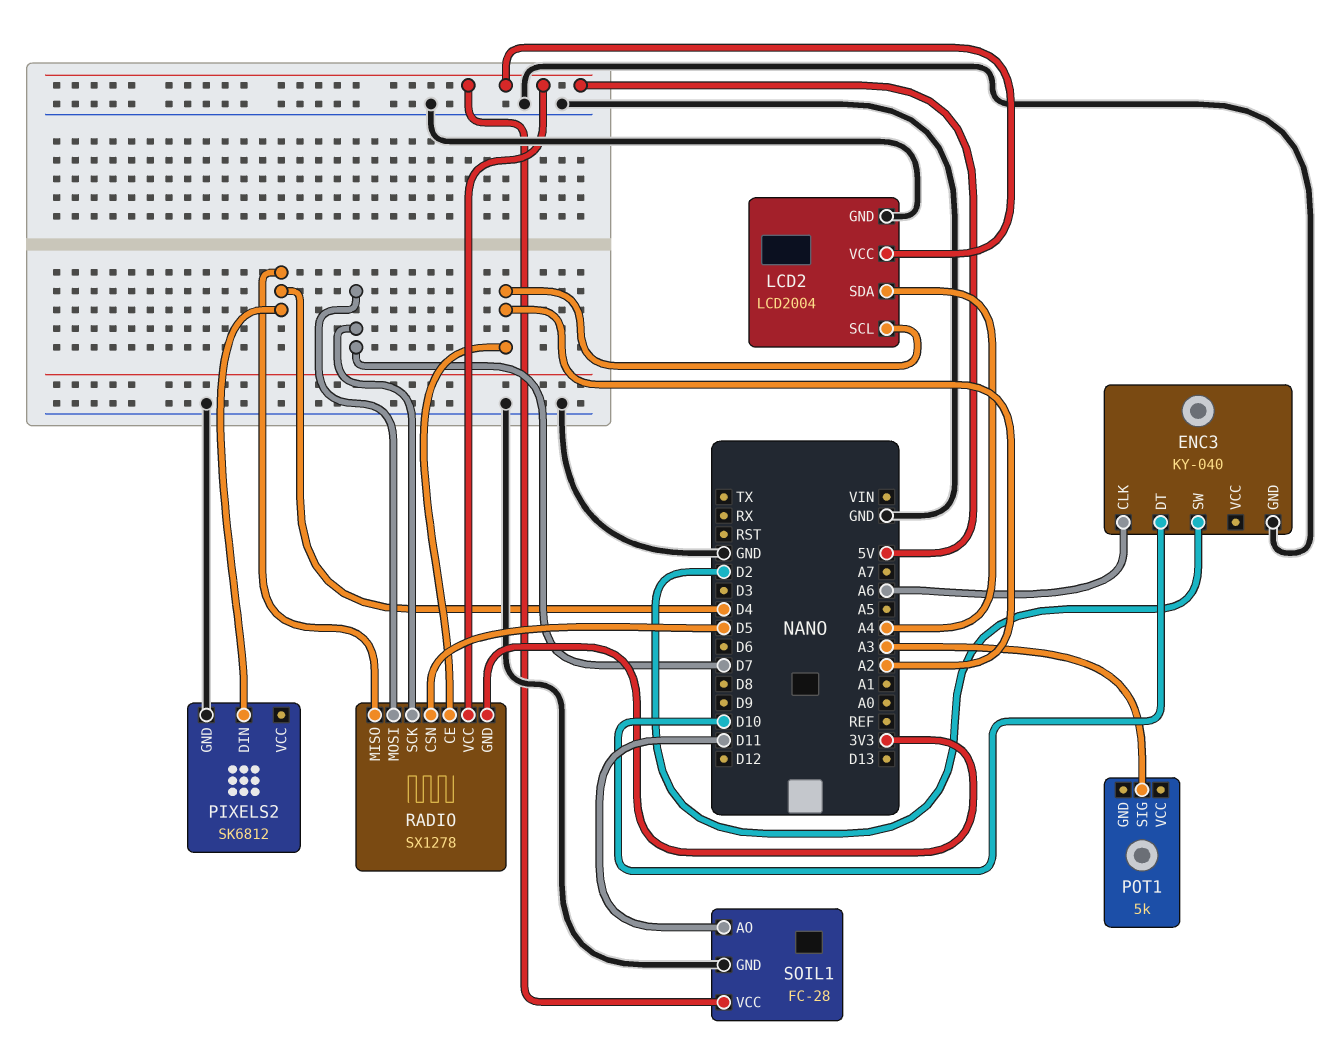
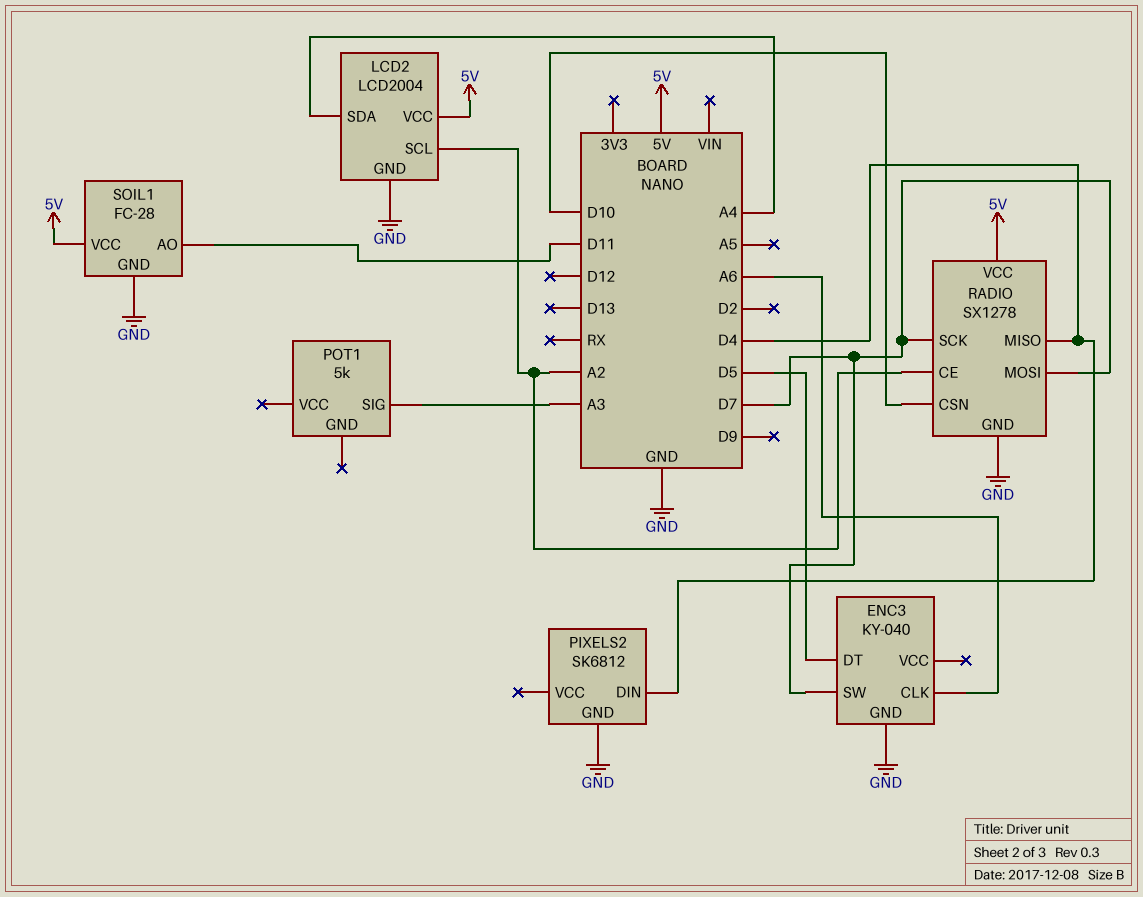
ENC3 pin DT: D10 -> D5
ENC3 pin SW: D2 -> D7
RADIO pin CSN: D5 -> D10
RADIO pin GND: 3V3 -> GND

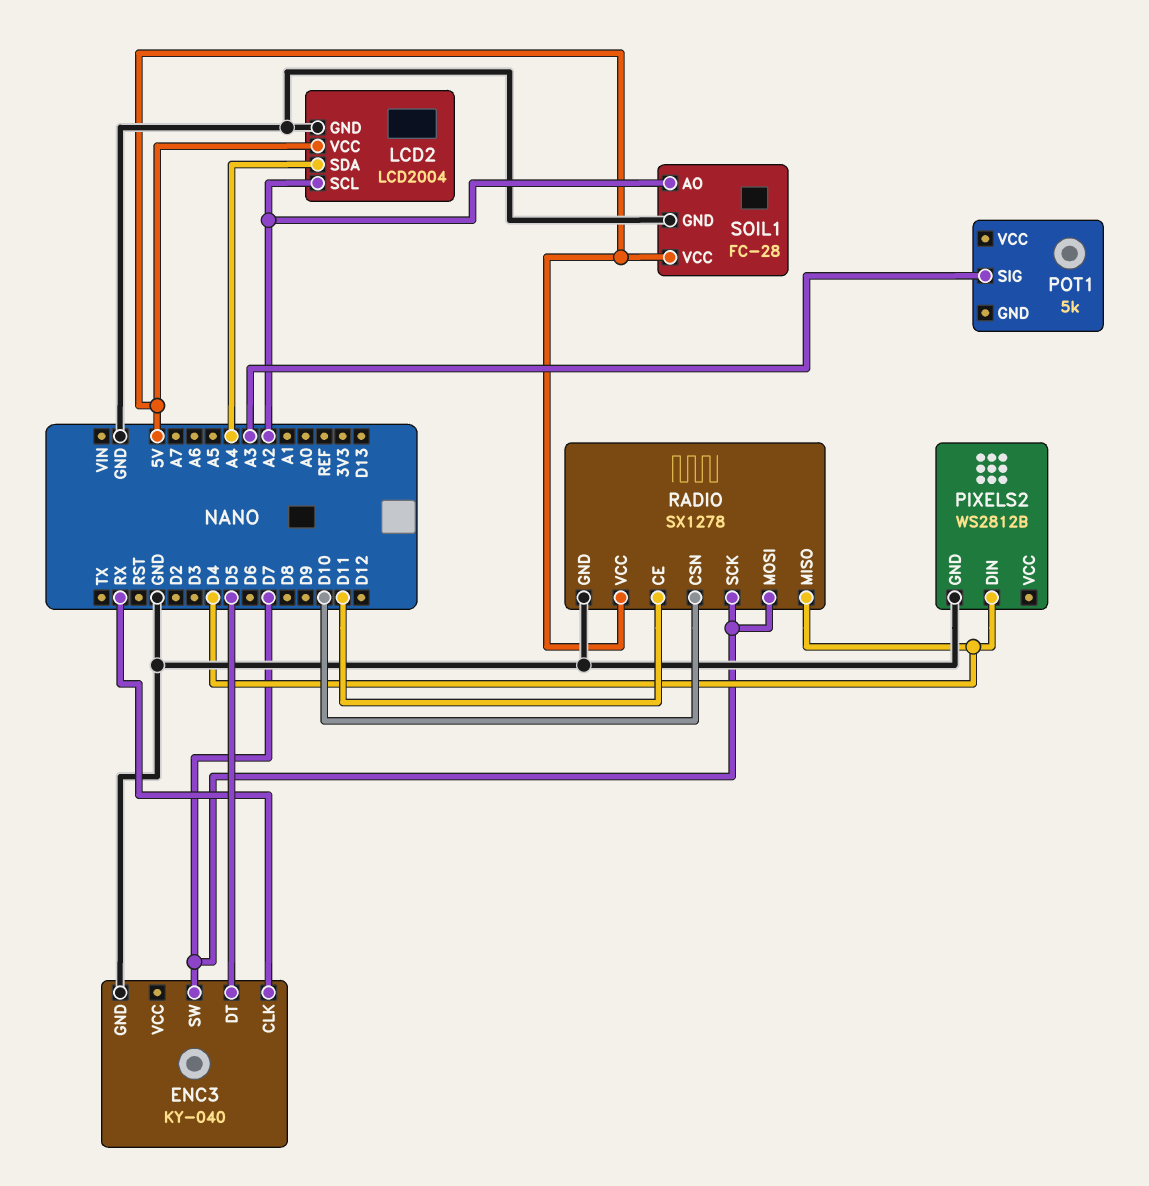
ENC3 pin CLK: A6 -> RX
PIXELS2: SK6812 -> WS2812B
RADIO pin CE: A2 -> D11
SOIL1 pin AO: D11 -> A2

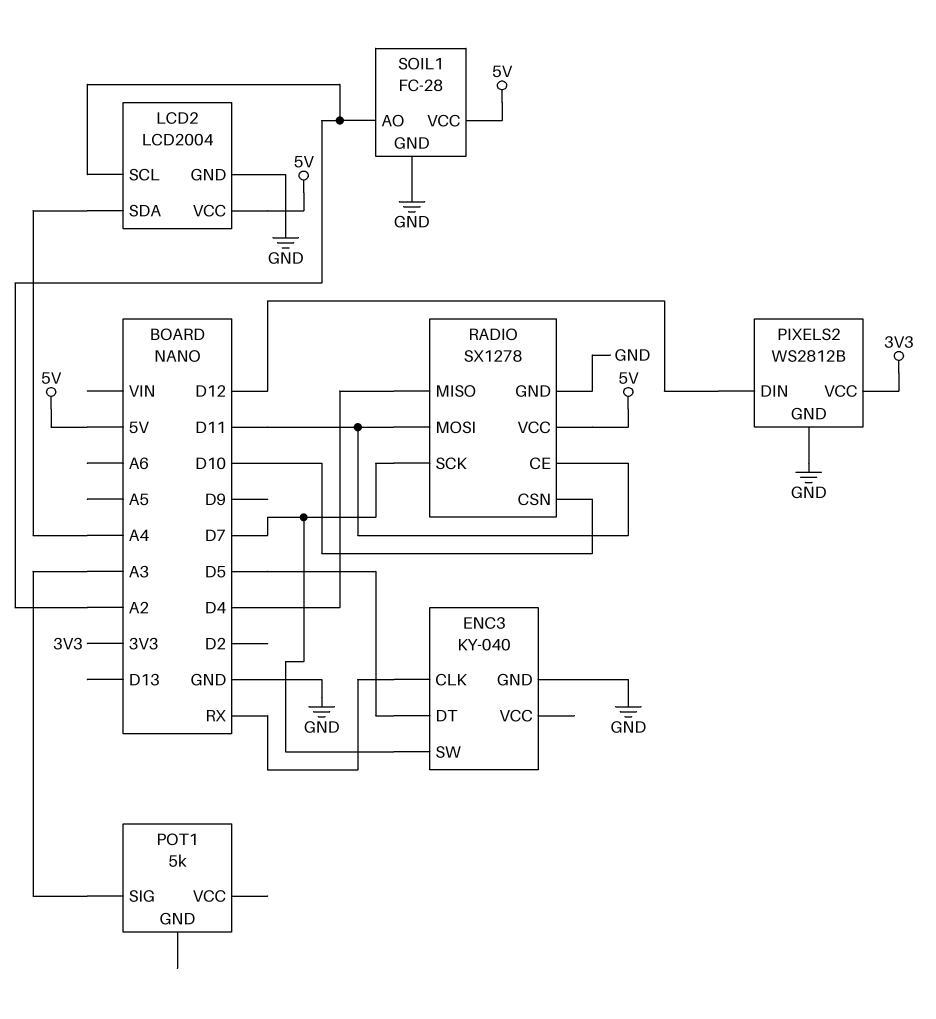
PIXELS2 pin DIN: D4 -> D12
PIXELS2 pin VCC: none -> 3V3
RADIO pin MOSI: D7 -> D11

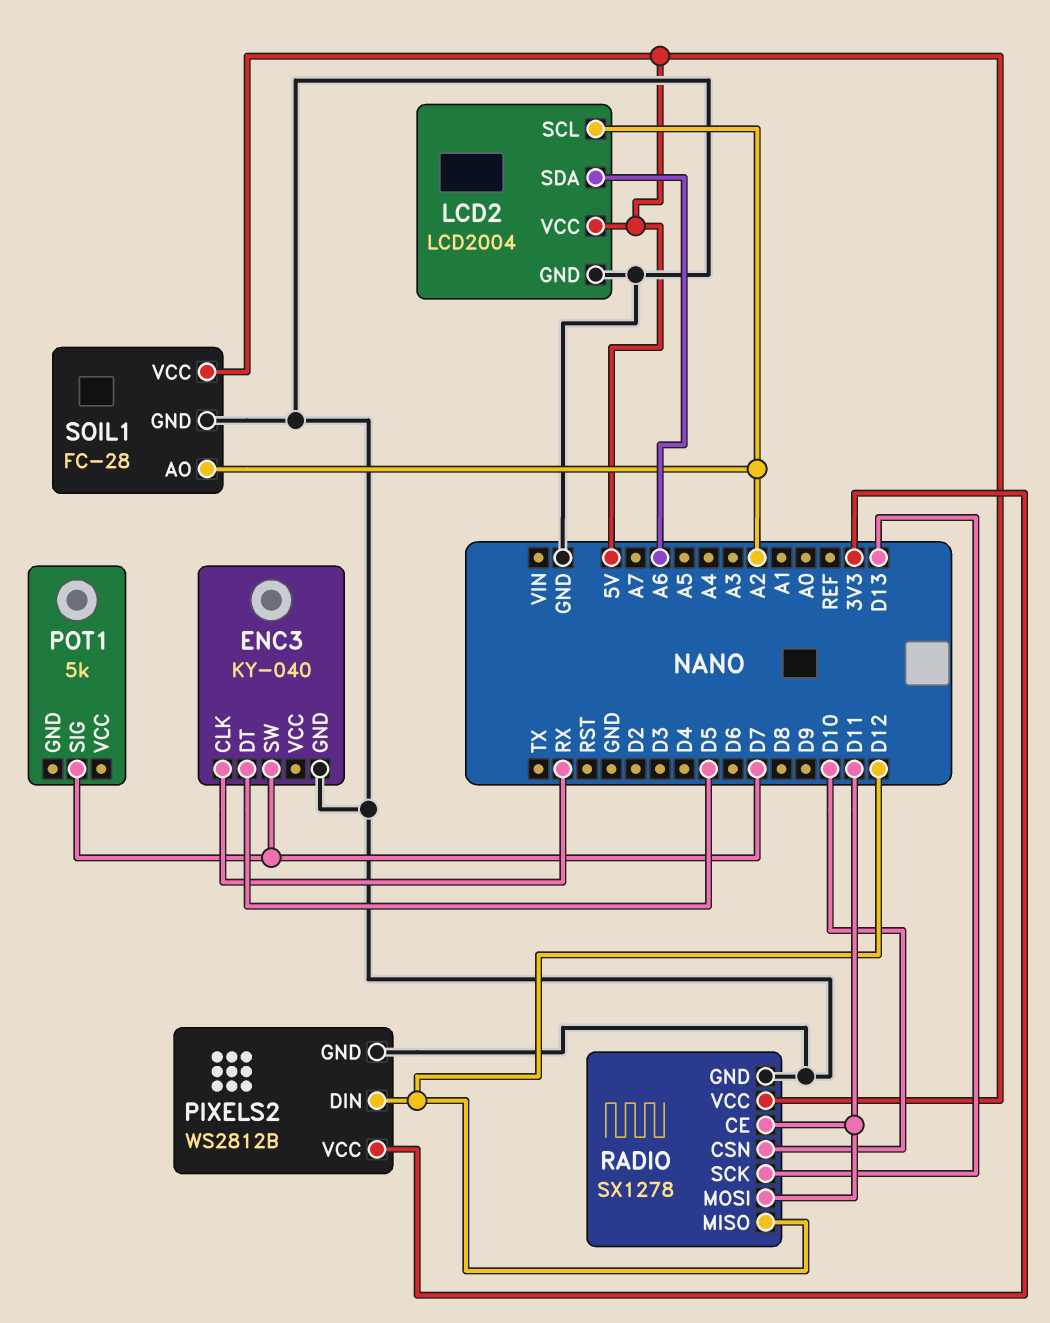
LCD2 pin SDA: A4 -> A6
POT1 pin SIG: A3 -> D7
RADIO pin MISO: D4 -> D12
RADIO pin SCK: D7 -> D13

